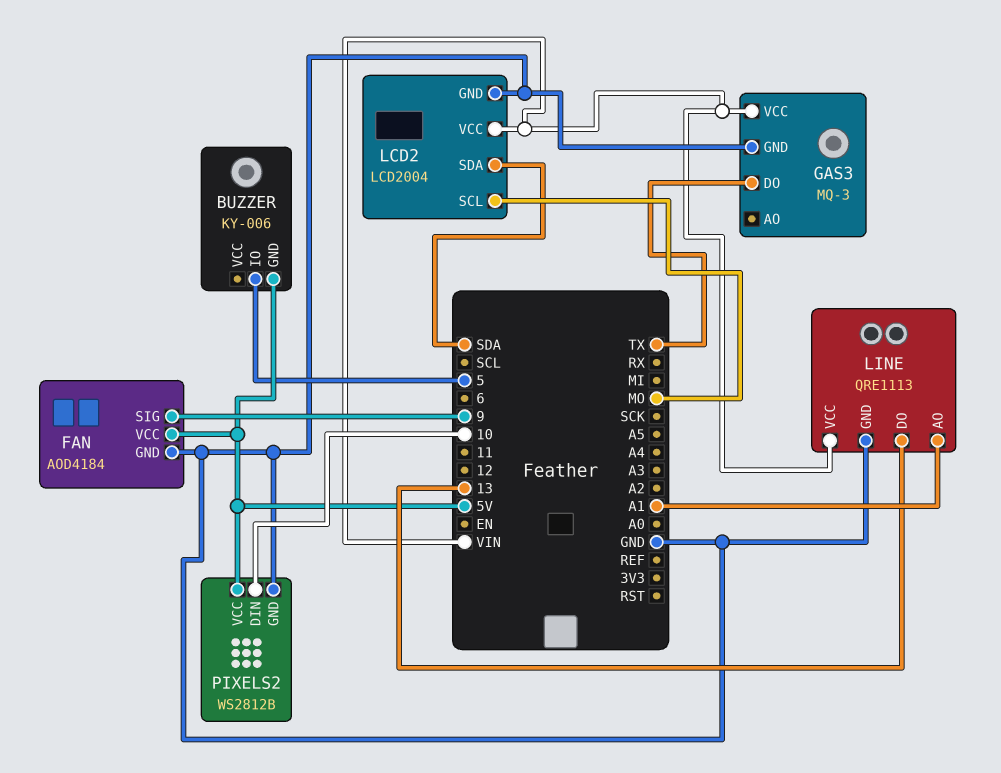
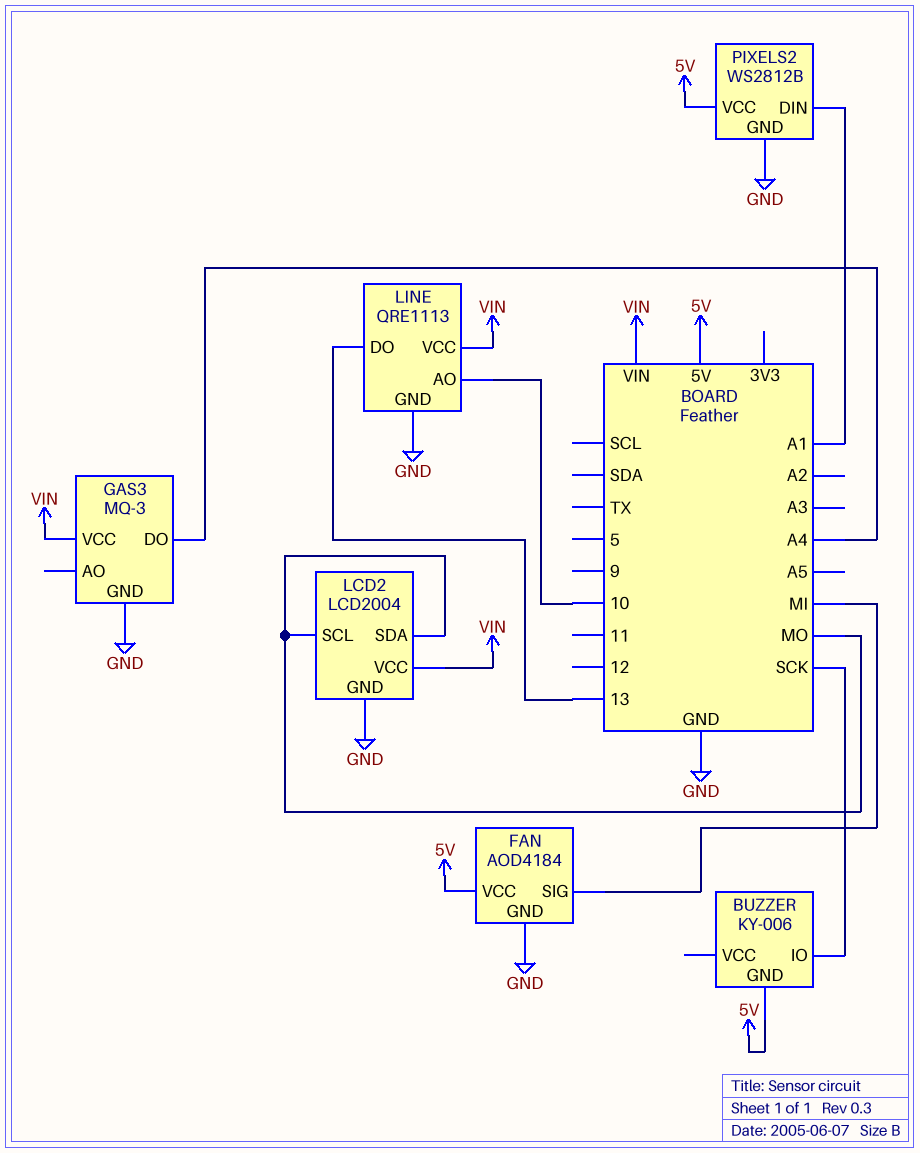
BUZZER pin IO: 5 -> SCK
FAN pin SIG: 9 -> MI
GAS3 pin DO: TX -> A4
LCD2 pin SDA: SDA -> MO
LINE pin AO: A1 -> 10
PIXELS2 pin DIN: 10 -> A1

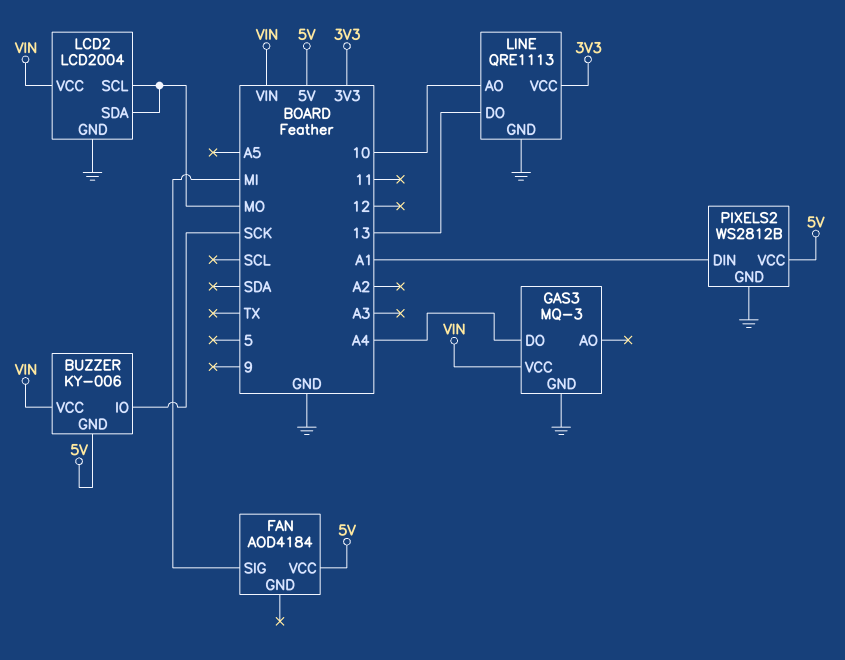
BUZZER pin VCC: none -> VIN
FAN pin GND: GND -> none
LINE pin VCC: VIN -> 3V3

